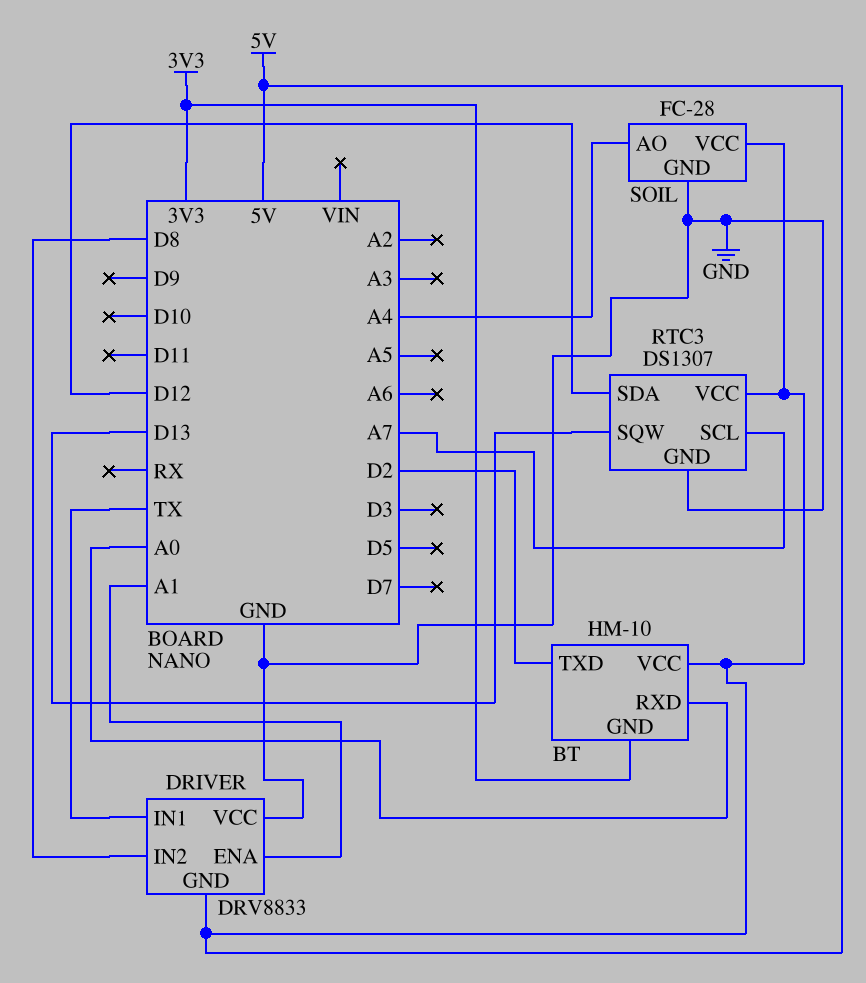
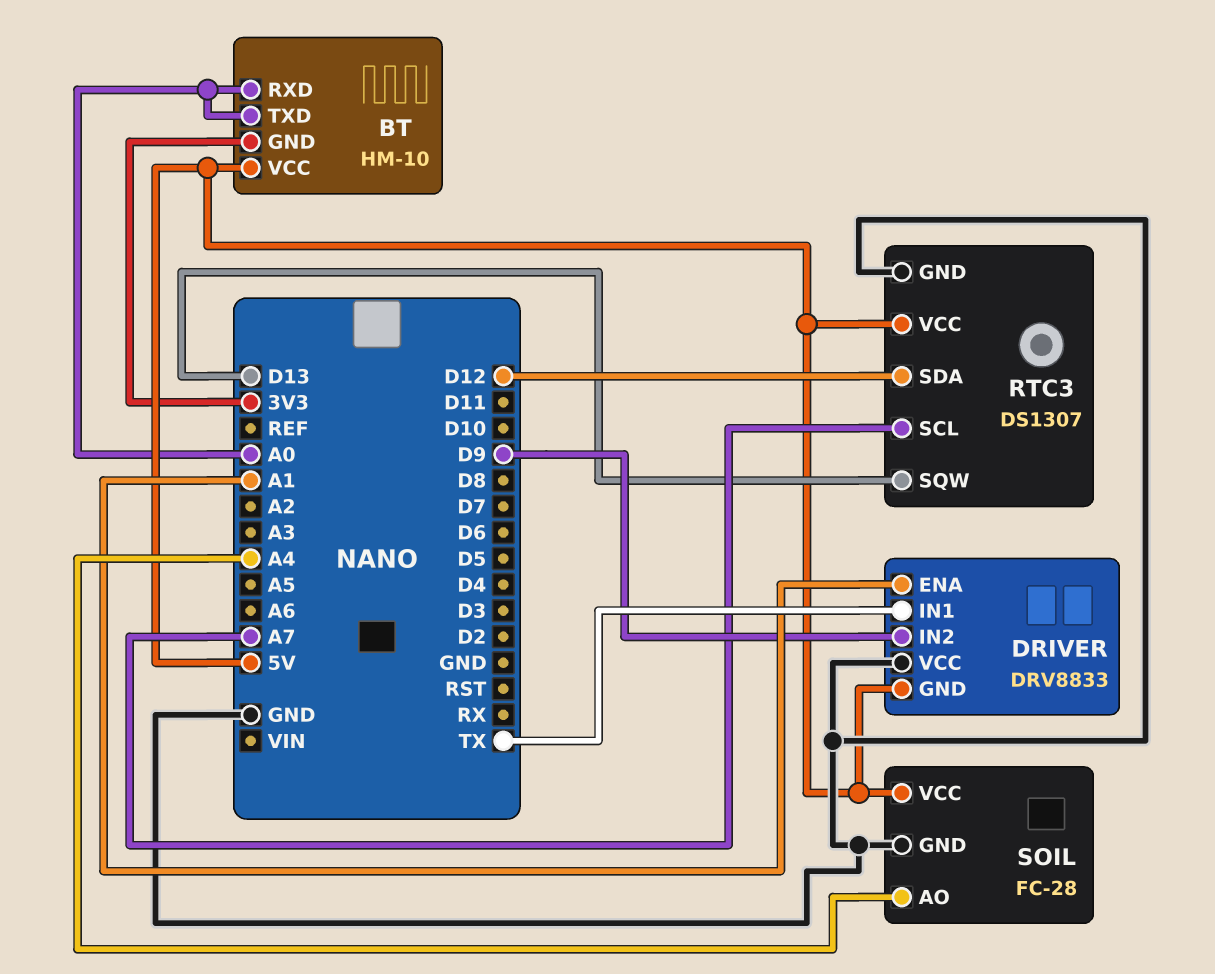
BT pin TXD: D2 -> A0
DRIVER pin IN2: D8 -> D9

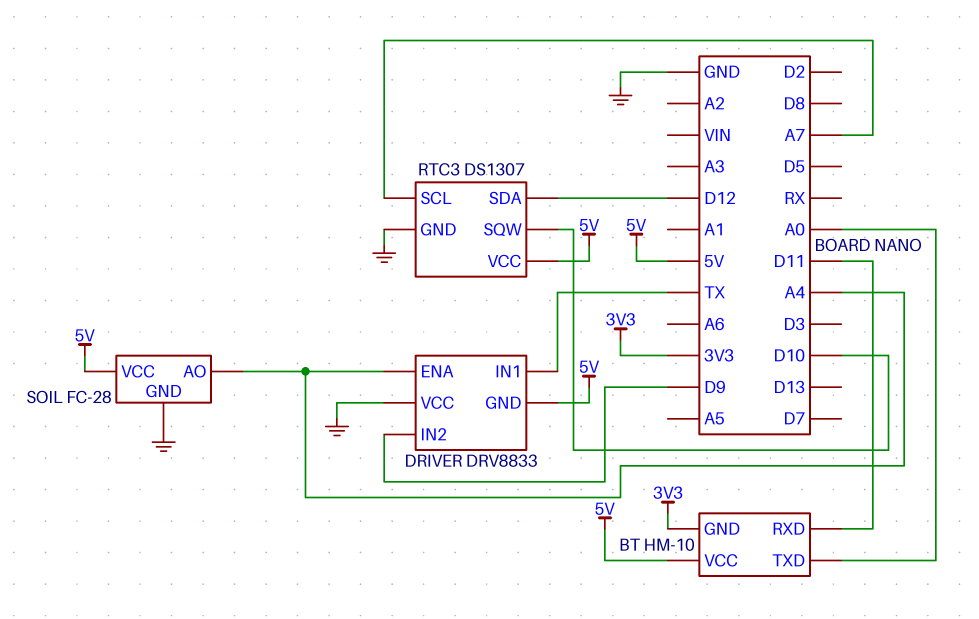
BT pin RXD: A0 -> D11
DRIVER pin ENA: A1 -> A4
RTC3 pin SQW: D13 -> D10

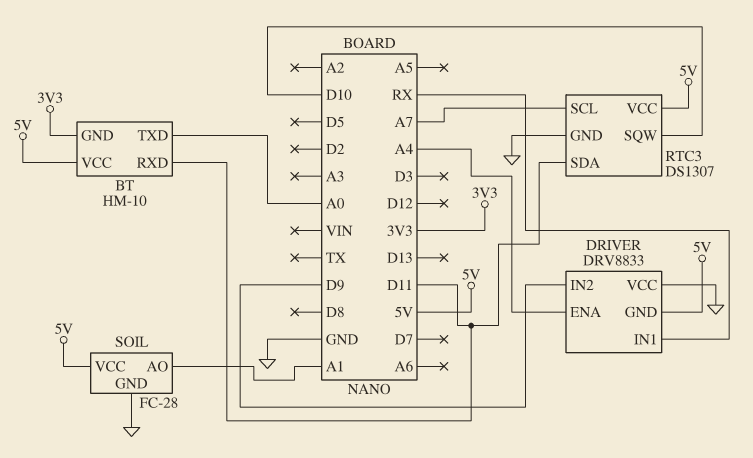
DRIVER pin IN1: TX -> RX
RTC3 pin SDA: D12 -> D11
SOIL pin AO: A4 -> A1

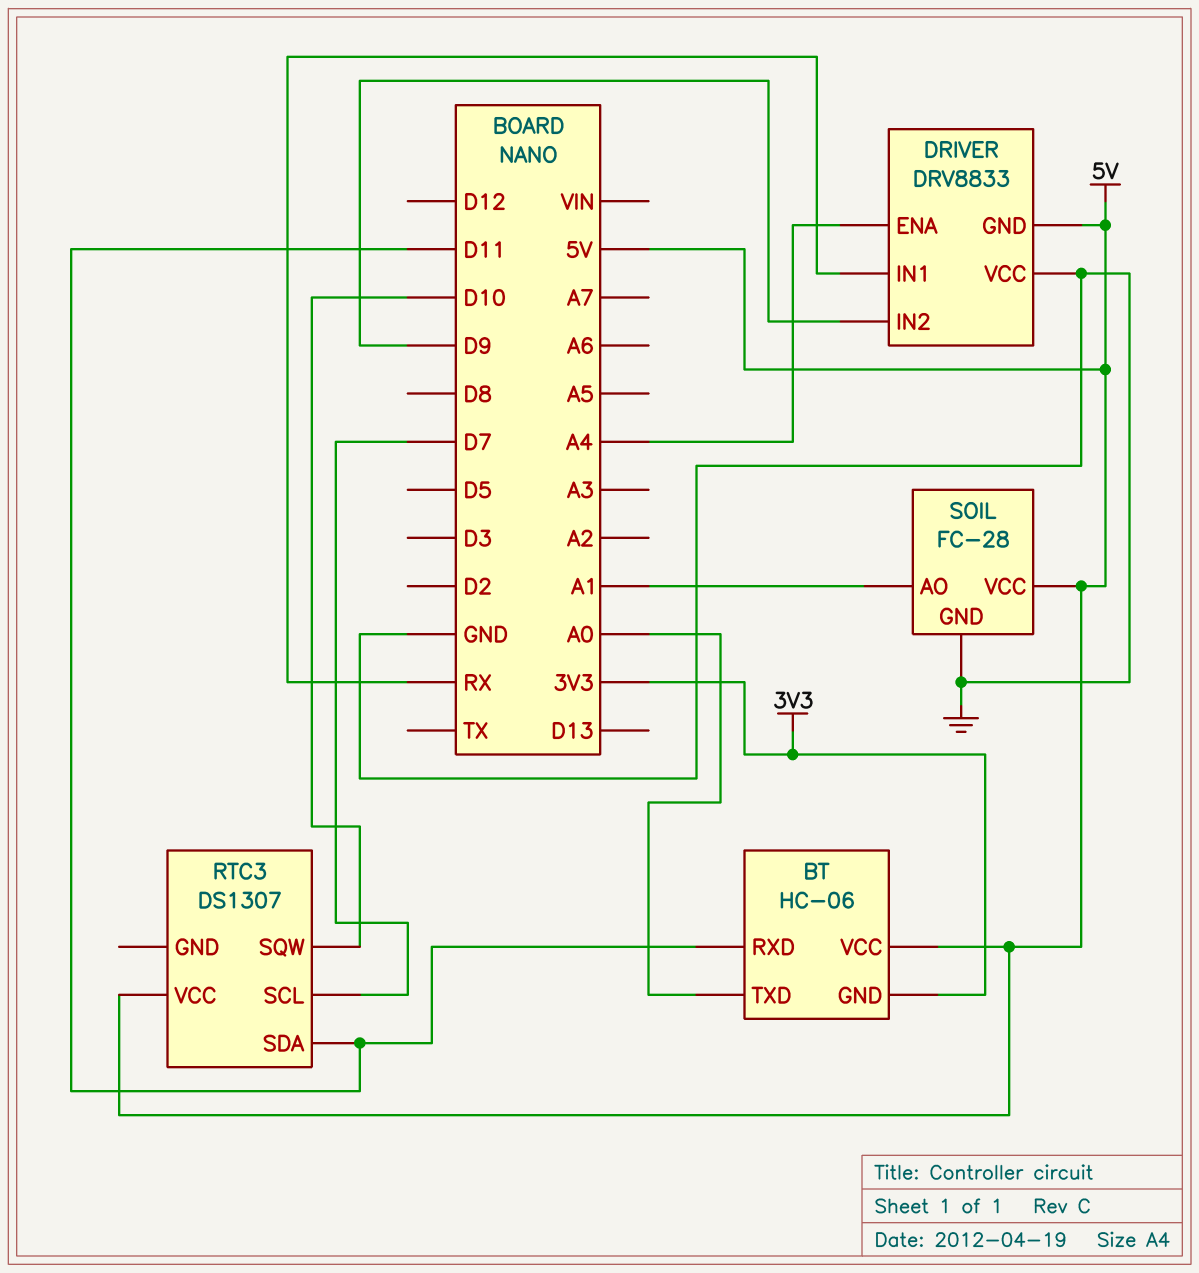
BT: HM-10 -> HC-06
RTC3 pin GND: GND -> none
RTC3 pin SCL: A7 -> D7

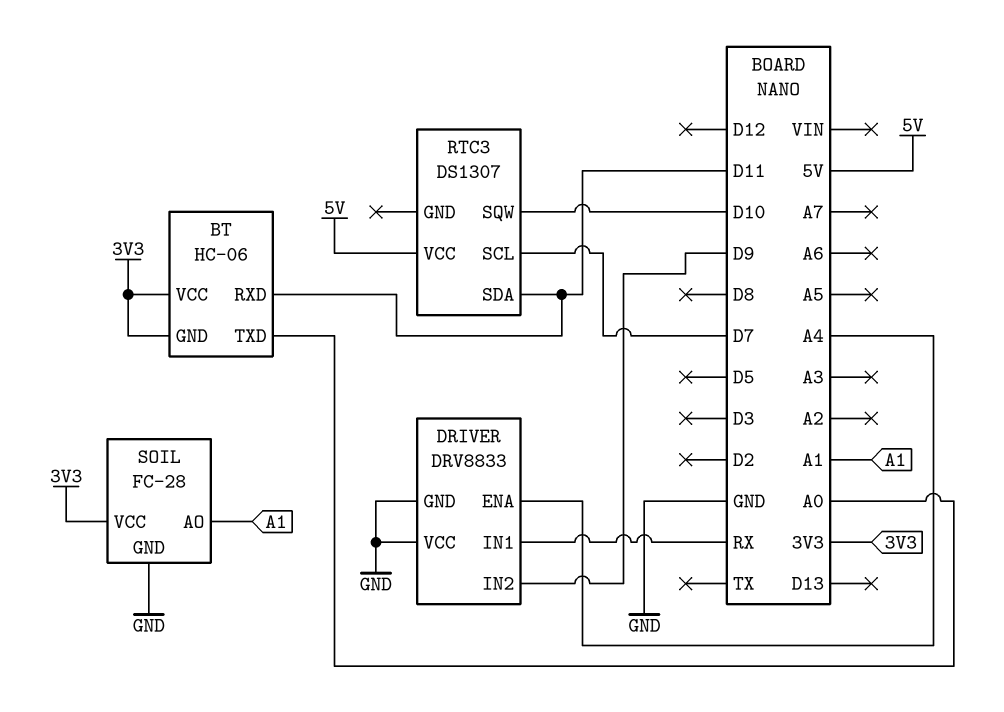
BT pin VCC: 5V -> 3V3
DRIVER pin GND: 5V -> GND
SOIL pin VCC: 5V -> 3V3

